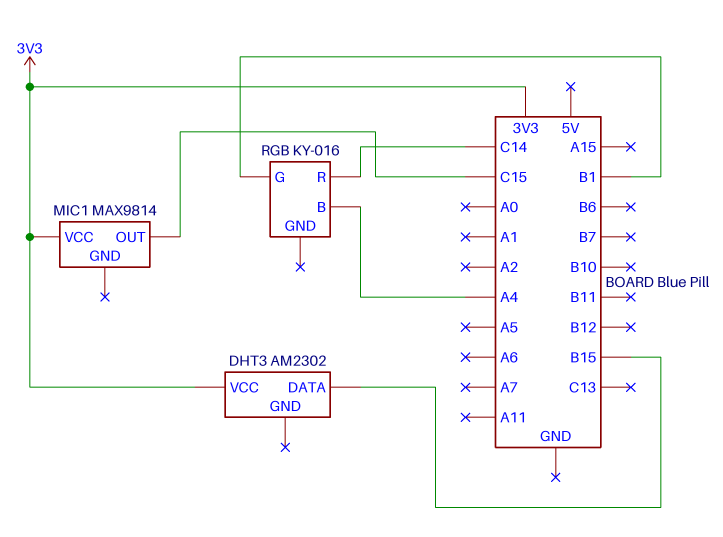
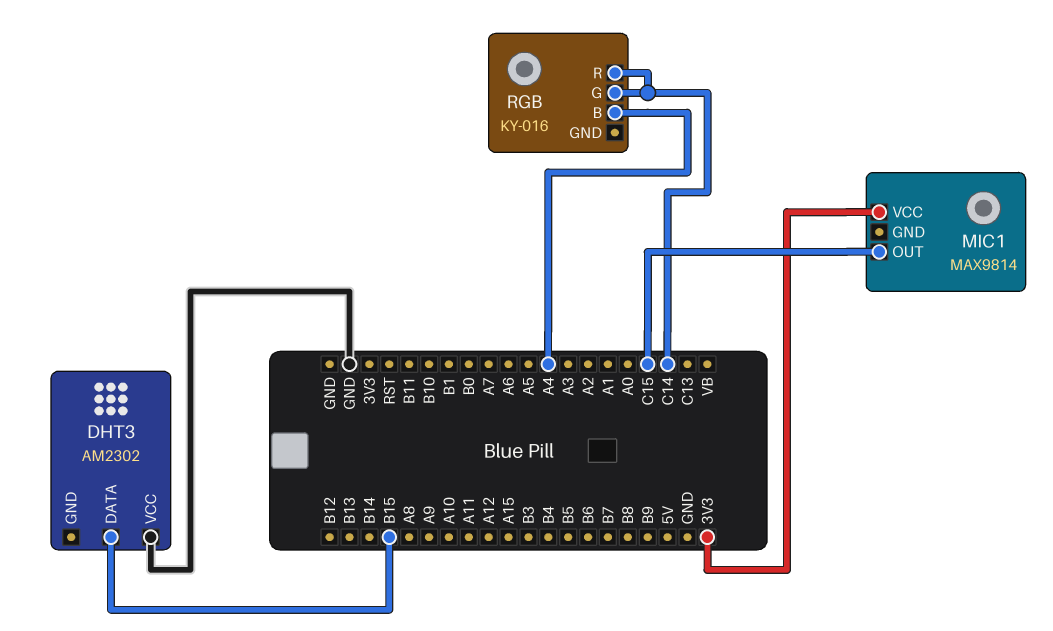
DHT3 pin VCC: 3V3 -> GND
RGB pin G: B1 -> C14

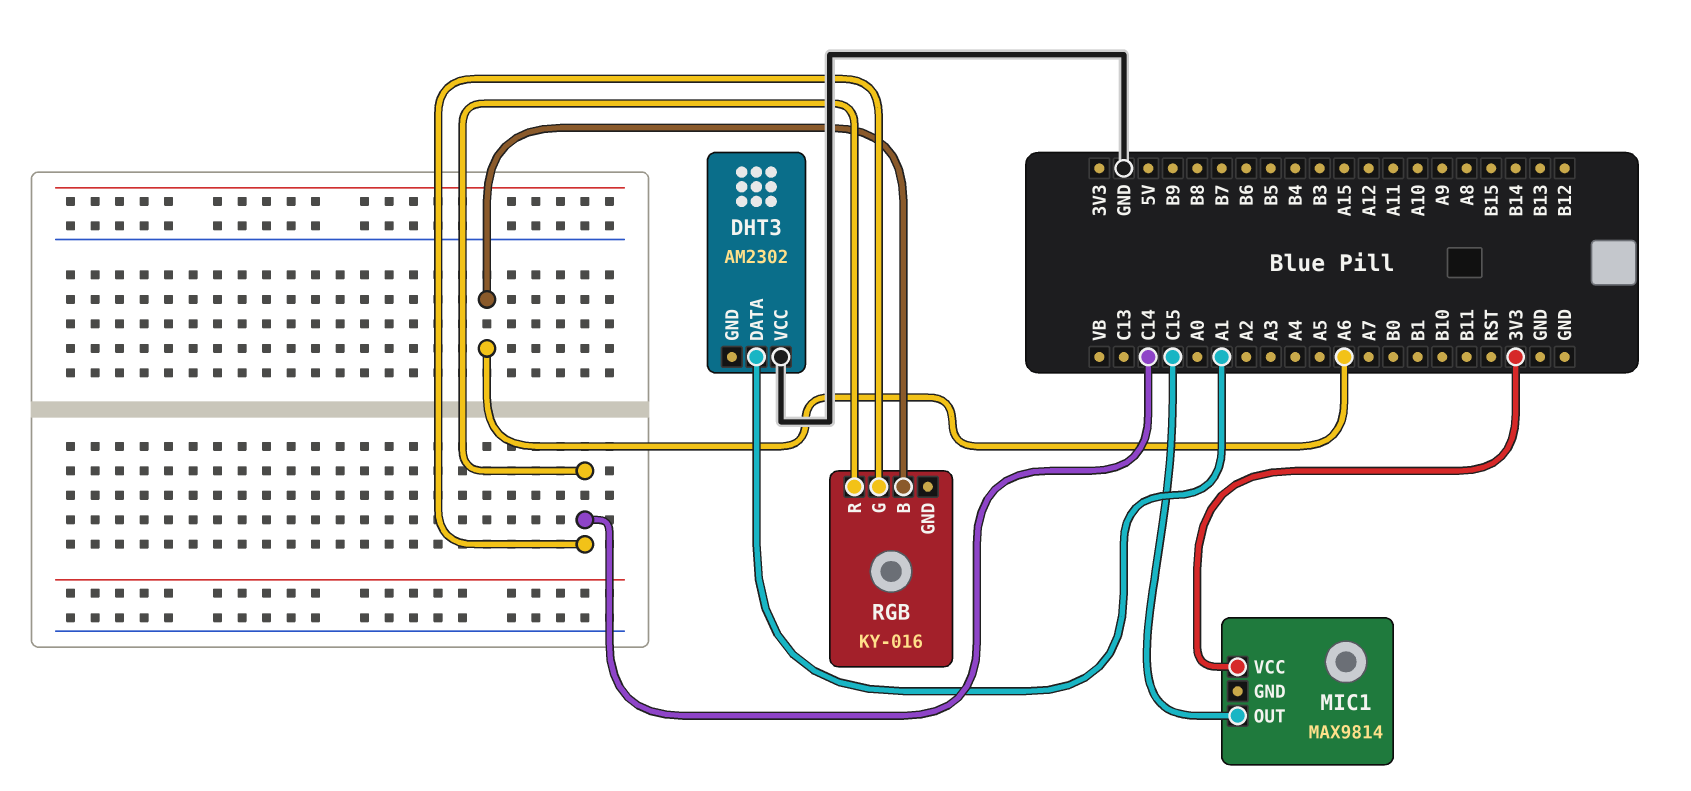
DHT3 pin DATA: B15 -> A1
RGB pin B: A4 -> A6

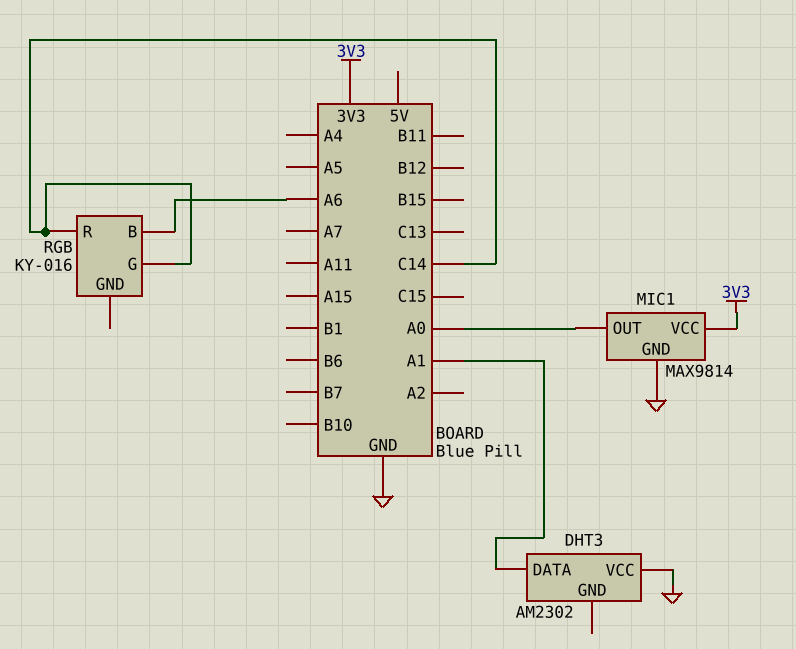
MIC1 pin GND: none -> GND
MIC1 pin OUT: C15 -> A0

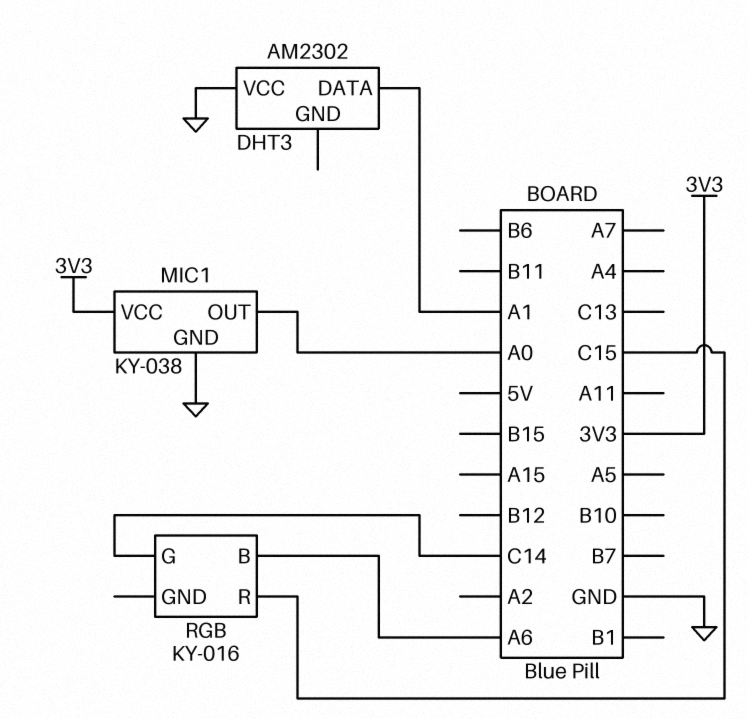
MIC1: MAX9814 -> KY-038
RGB pin R: C14 -> C15

